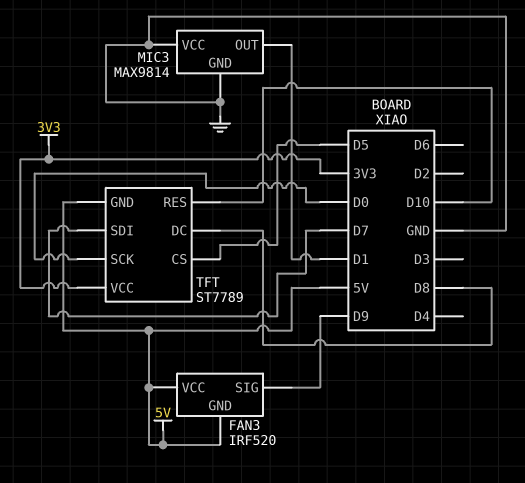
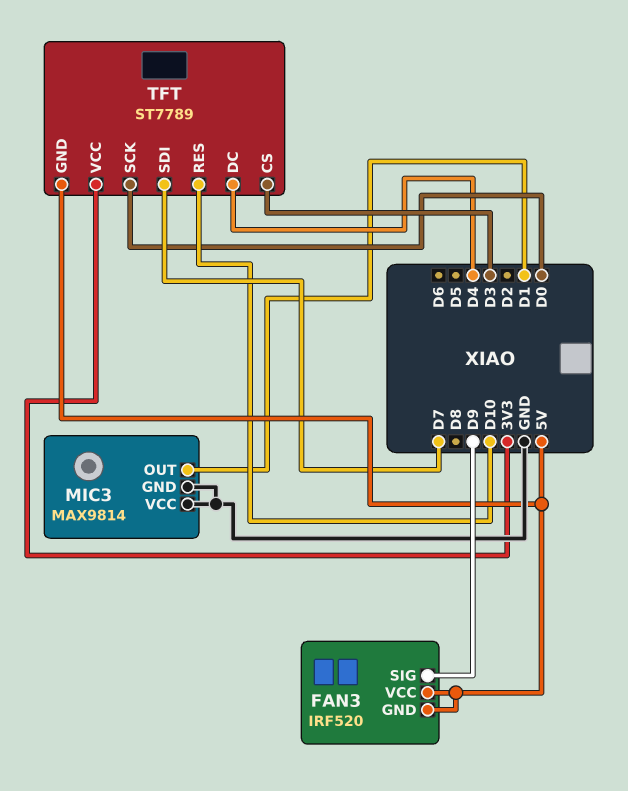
TFT pin CS: D5 -> D3
TFT pin DC: D8 -> D4

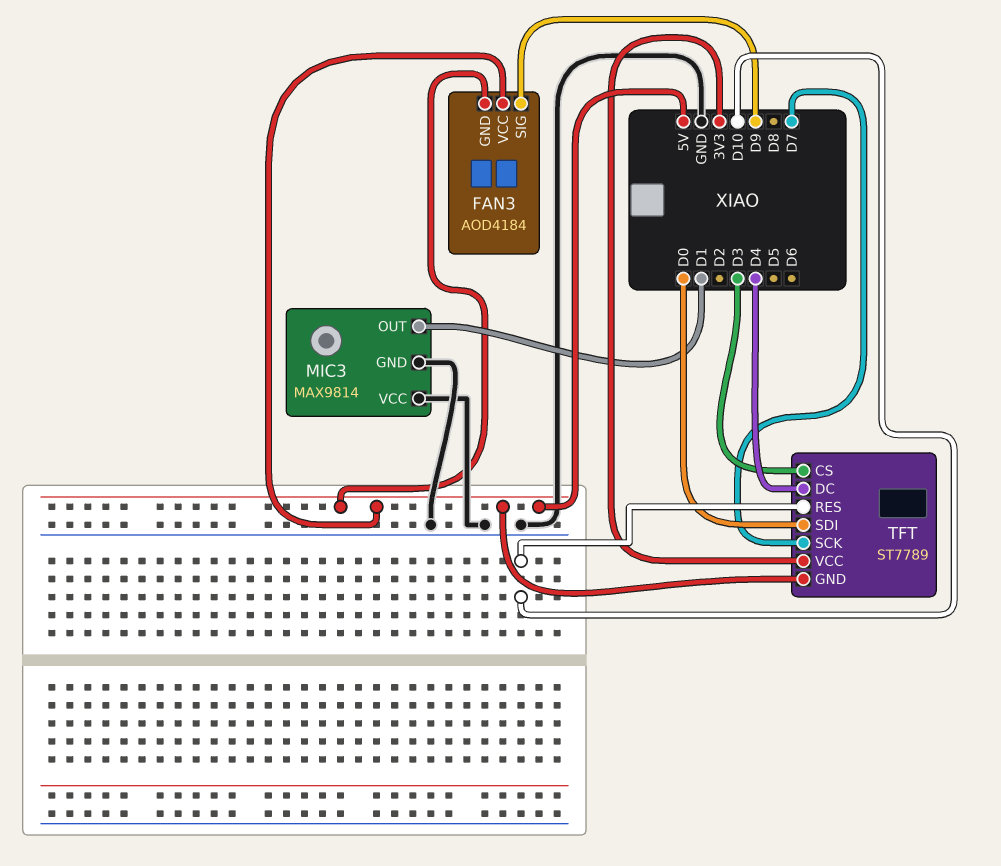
FAN3: IRF520 -> AOD4184
TFT pin SCK: D0 -> D7
TFT pin SDI: D7 -> D0

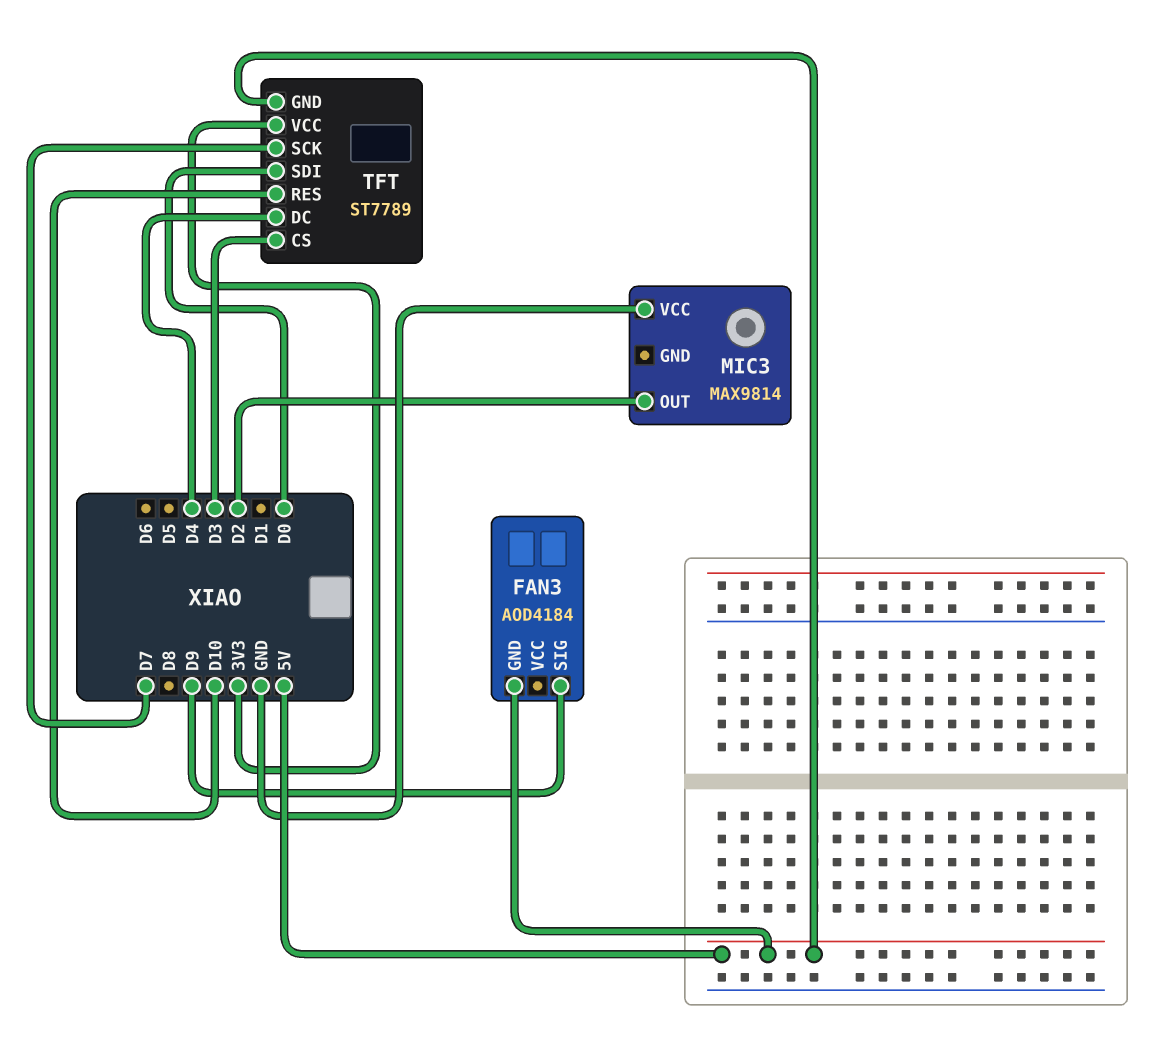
FAN3 pin VCC: 5V -> none
MIC3 pin GND: GND -> none
MIC3 pin OUT: D1 -> D2

